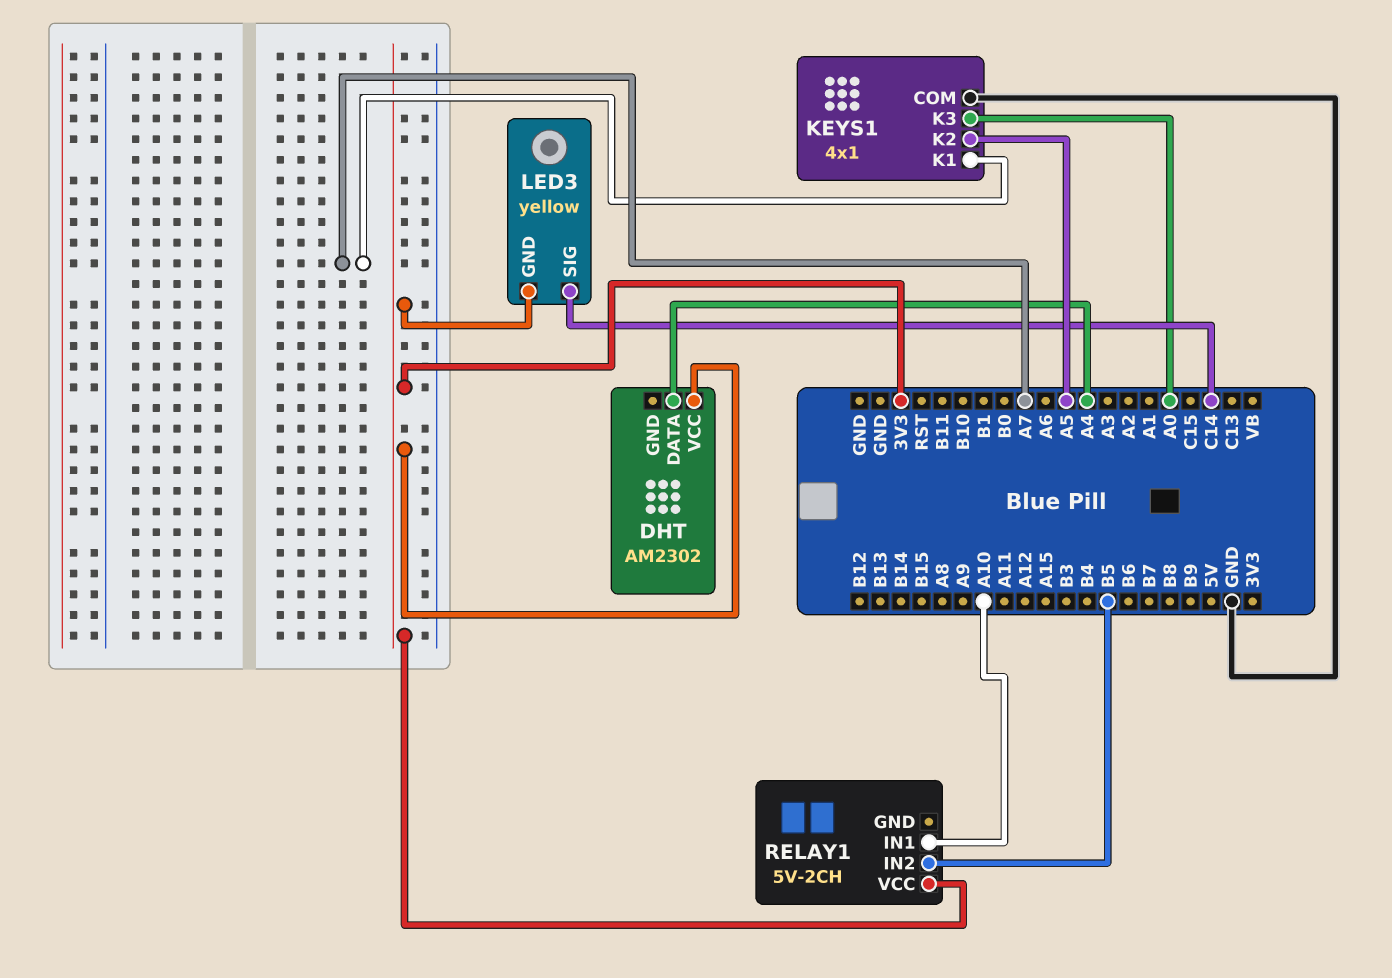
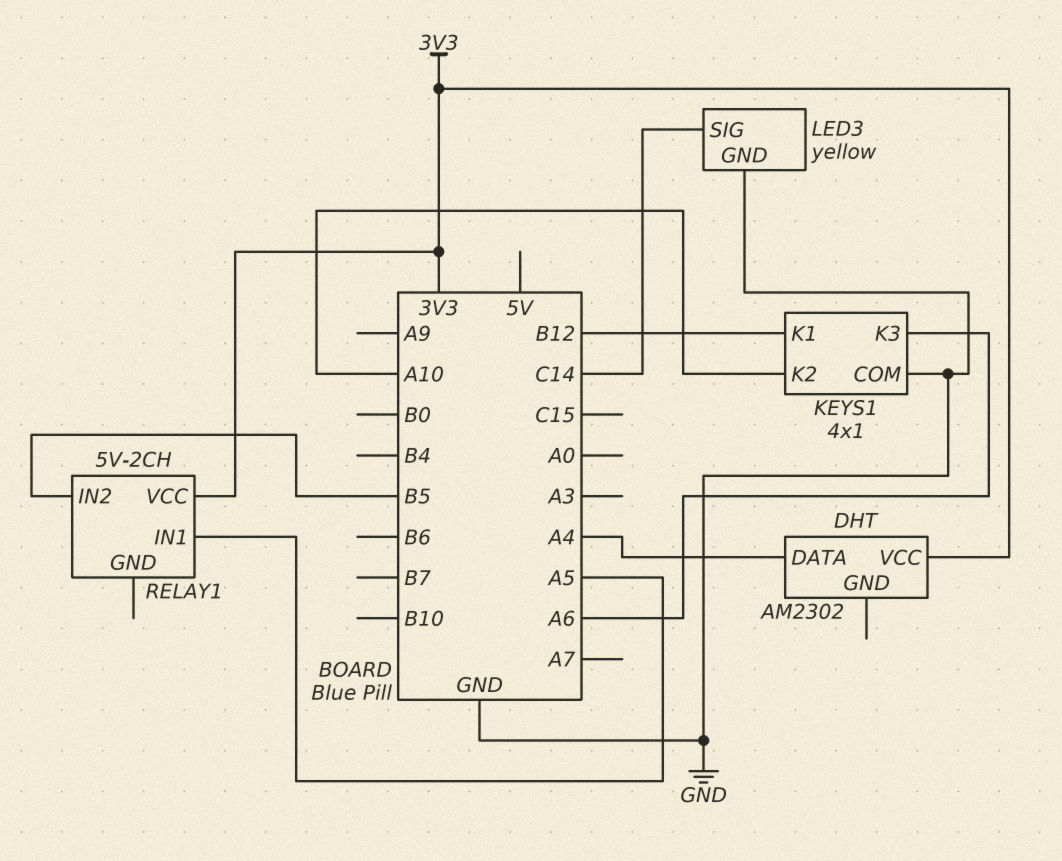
KEYS1 pin K1: A7 -> B12
KEYS1 pin K2: A5 -> A10
KEYS1 pin K3: A0 -> A6
LED3 pin GND: 3V3 -> GND
RELAY1 pin IN1: A10 -> A5

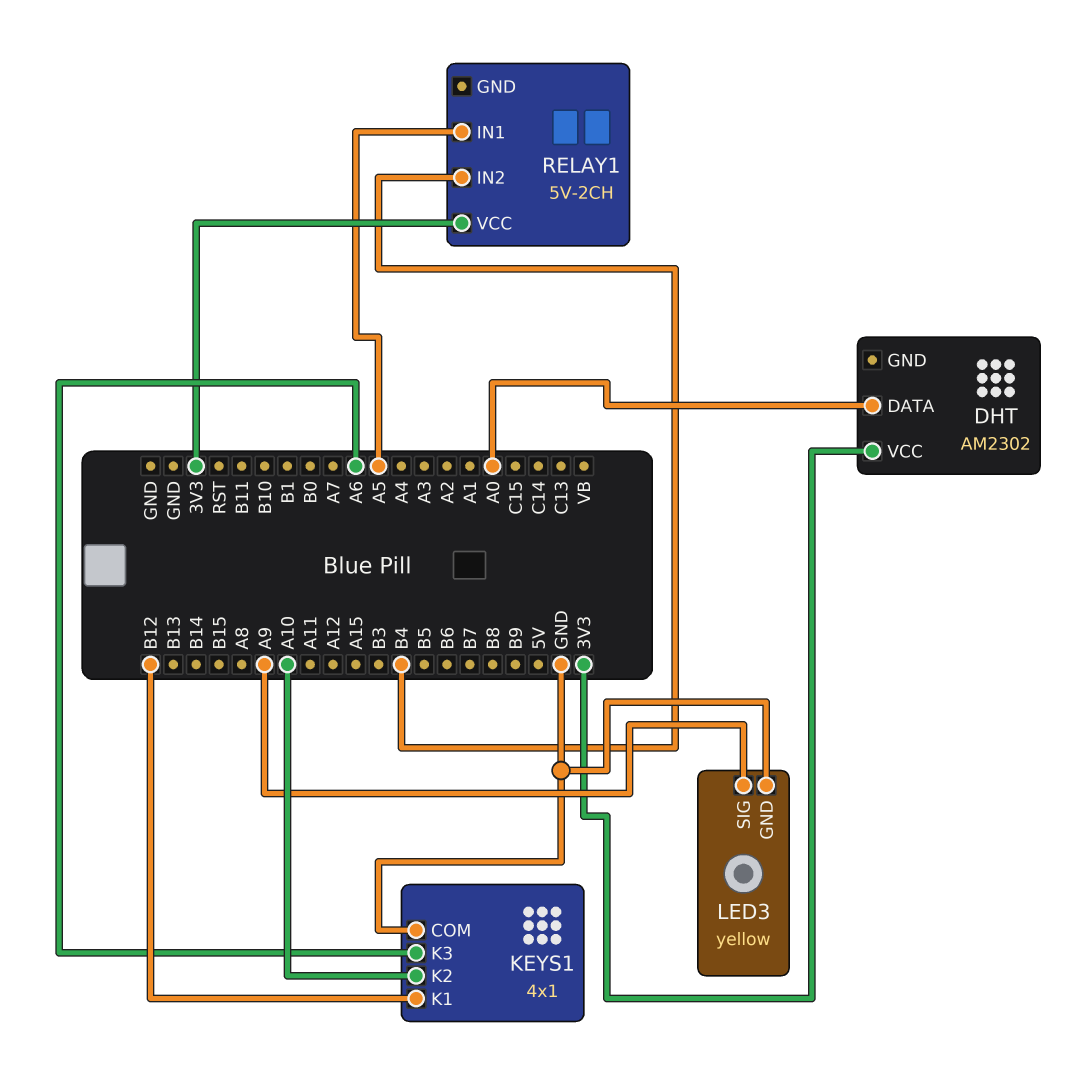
DHT pin DATA: A4 -> A0
LED3 pin SIG: C14 -> A9
RELAY1 pin IN2: B5 -> B4

